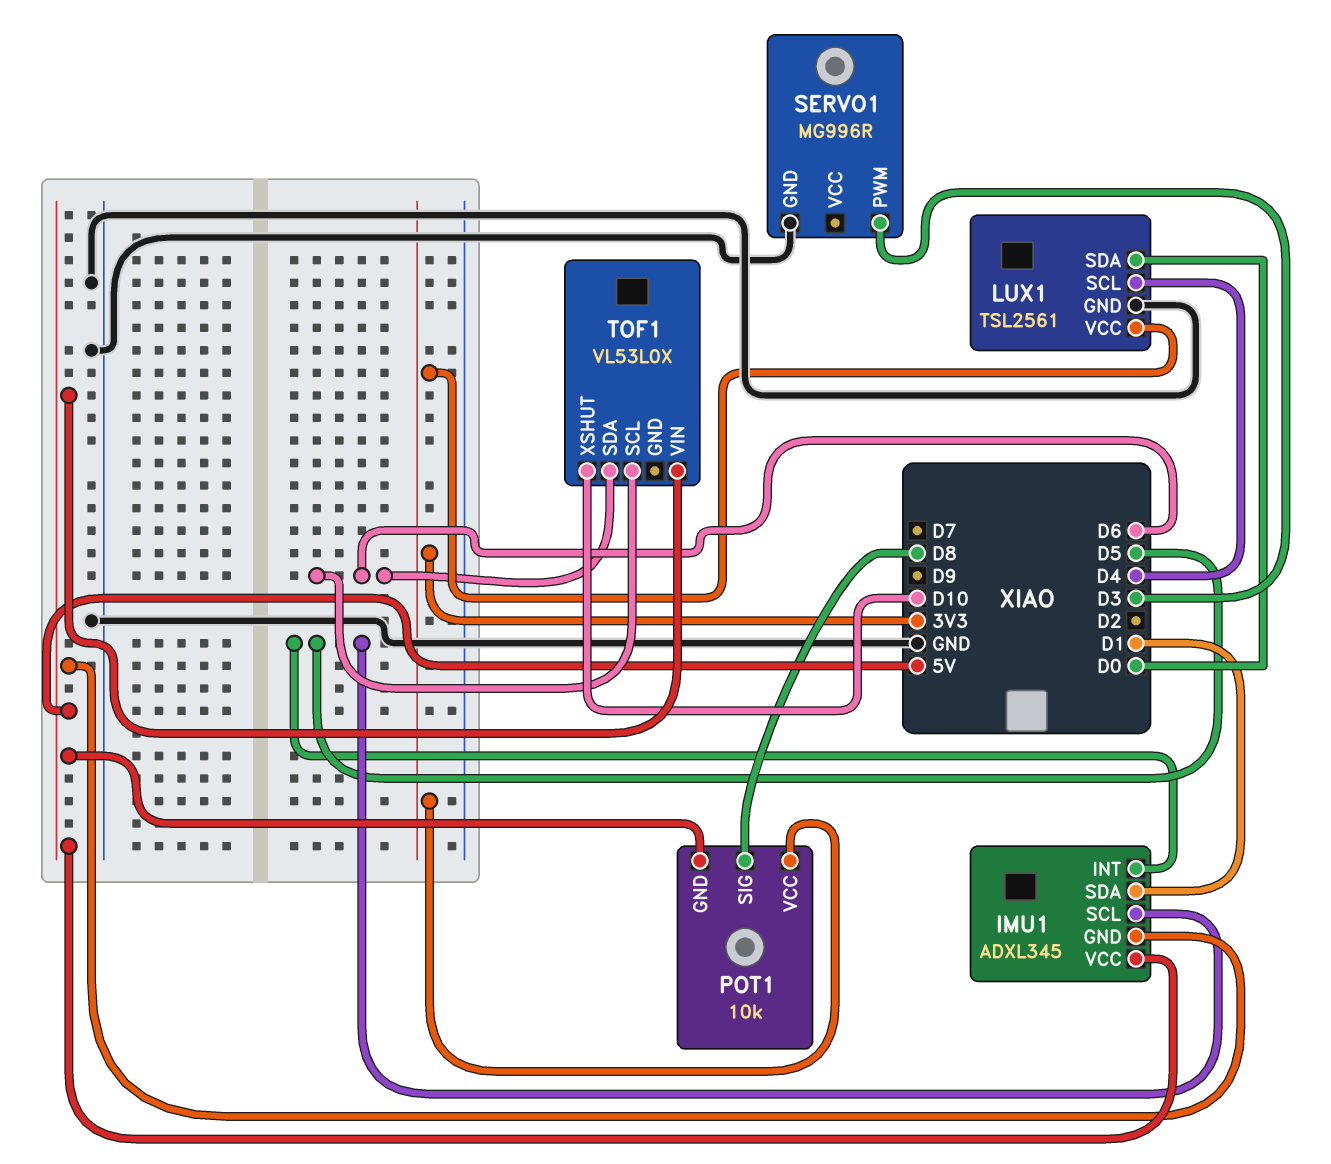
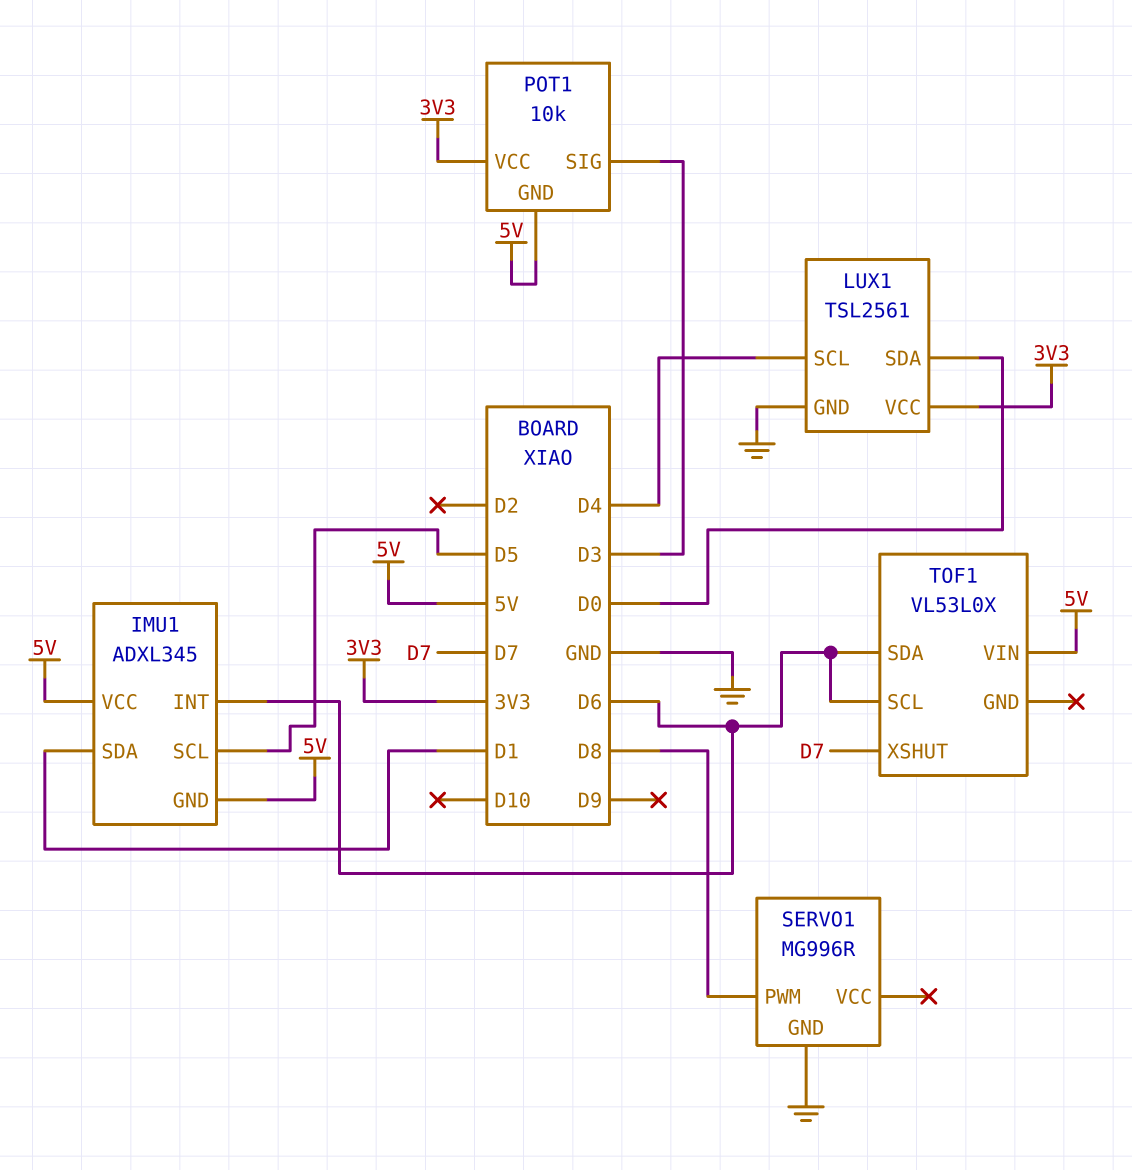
IMU1 pin INT: D5 -> D6
POT1 pin SIG: D8 -> D3
SERVO1 pin PWM: D3 -> D8
TOF1 pin XSHUT: D10 -> D7

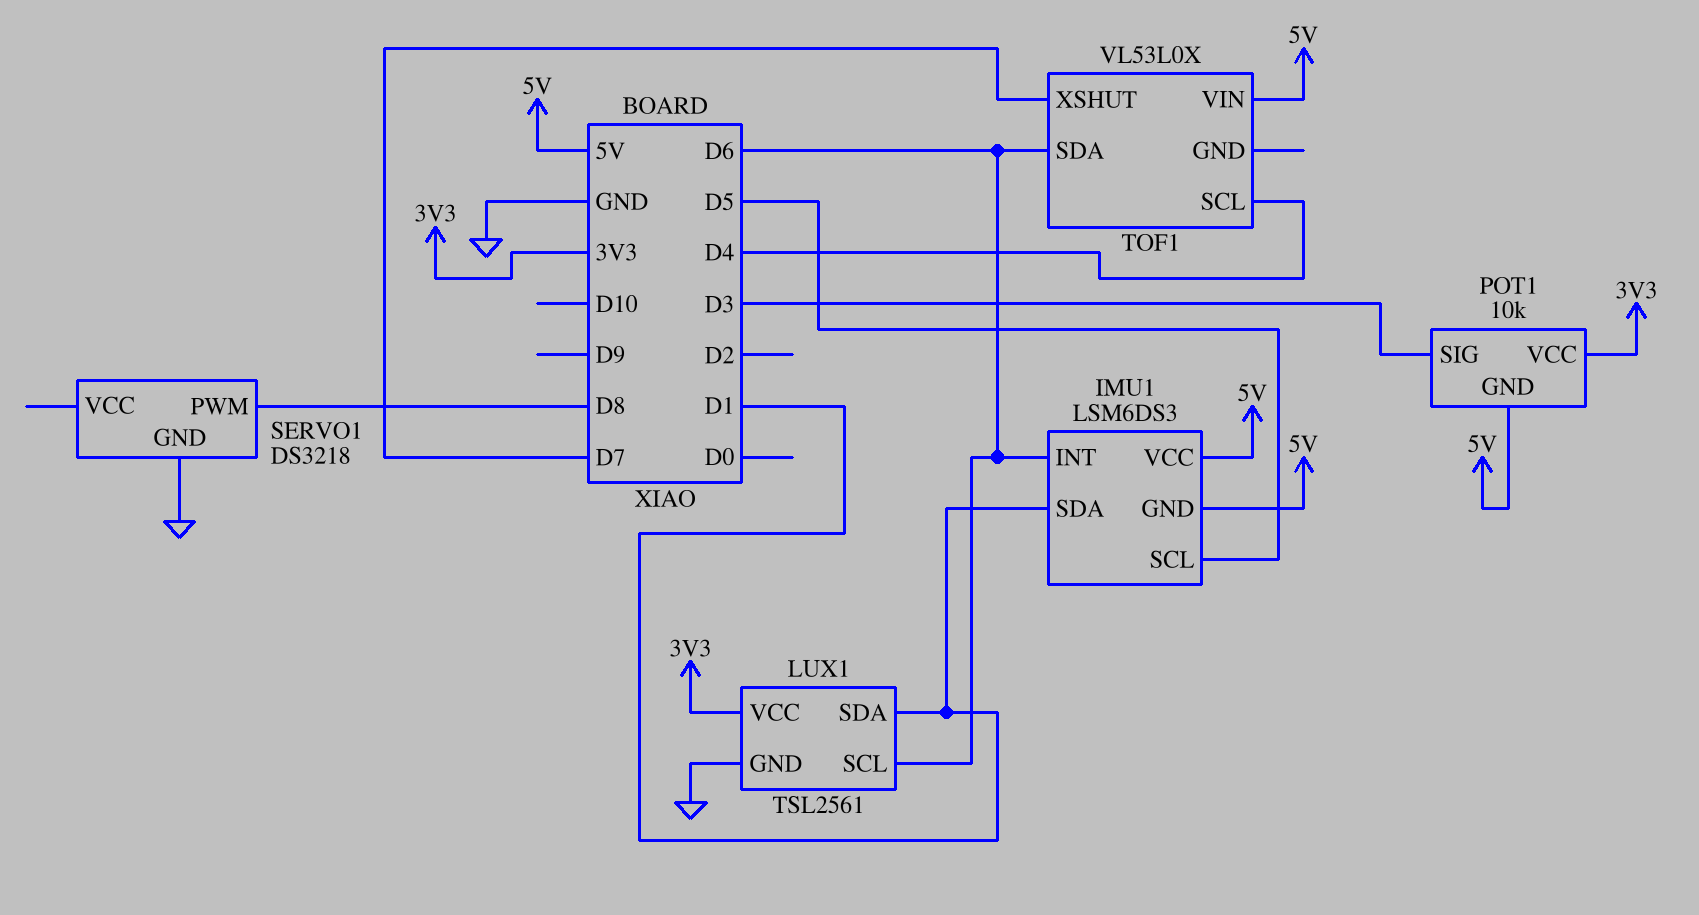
IMU1: ADXL345 -> LSM6DS3
LUX1 pin SCL: D4 -> D6
LUX1 pin SDA: D0 -> D1
SERVO1: MG996R -> DS3218
TOF1 pin SCL: D6 -> D4

